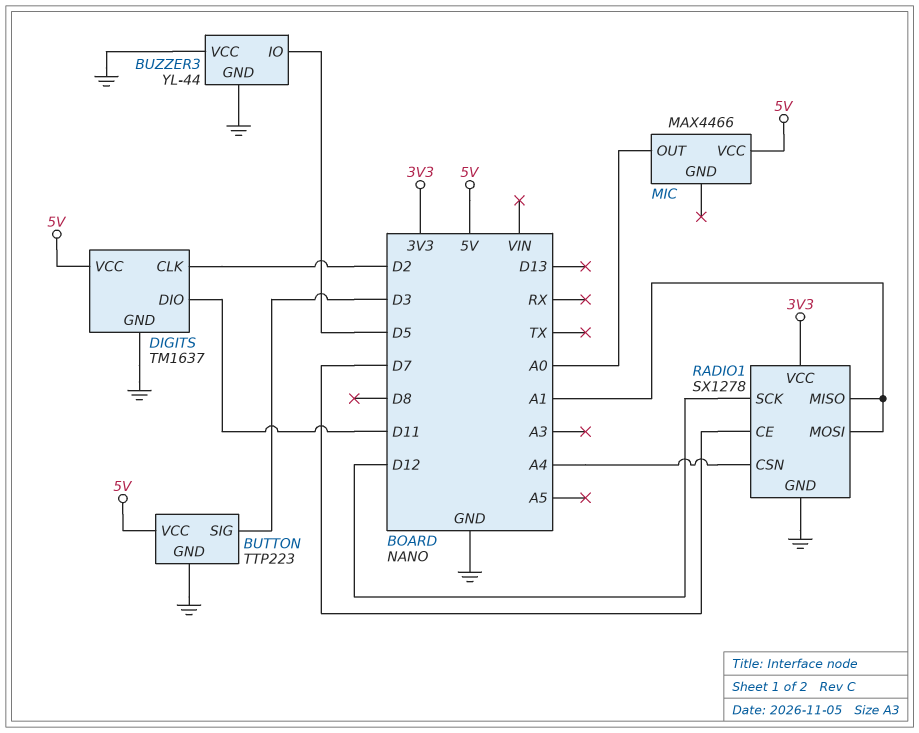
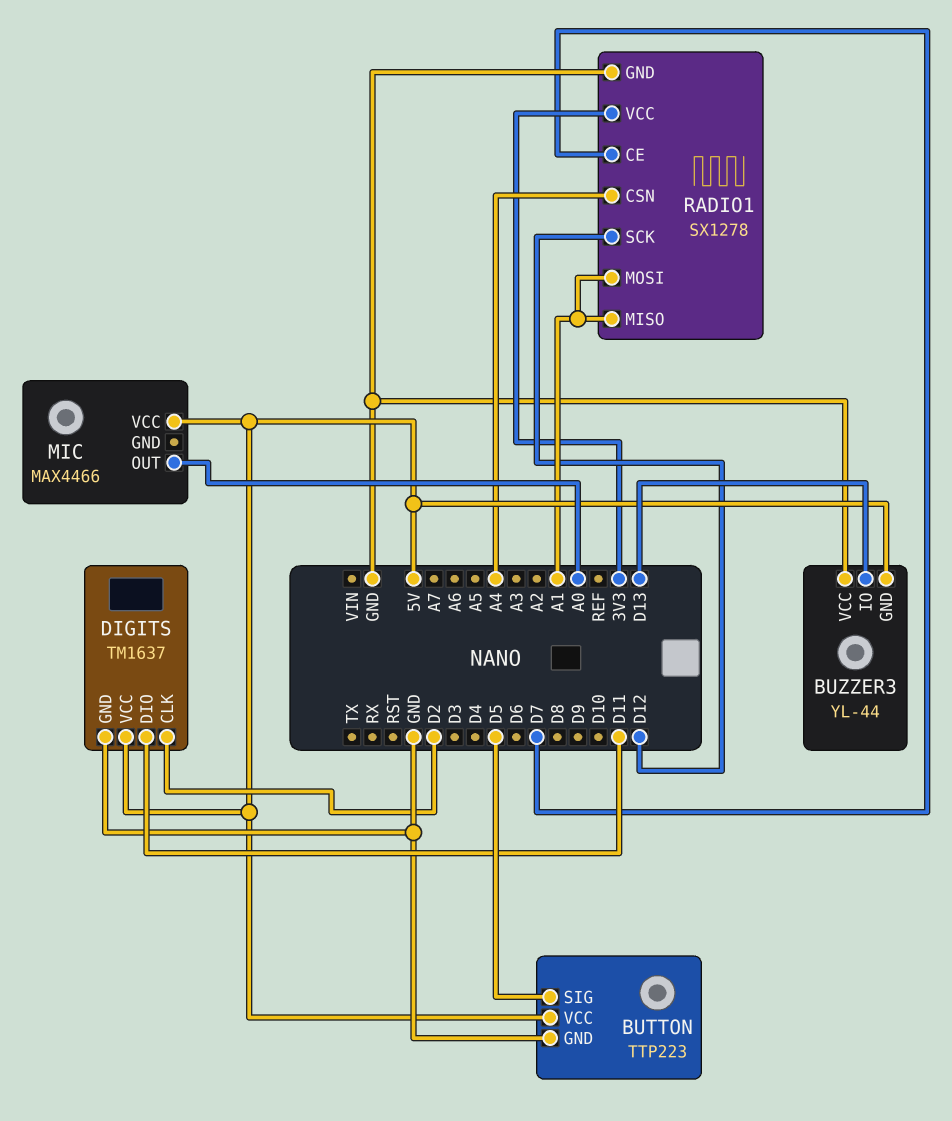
BUTTON pin SIG: D3 -> D5
BUZZER3 pin GND: GND -> 5V
BUZZER3 pin IO: D5 -> D13

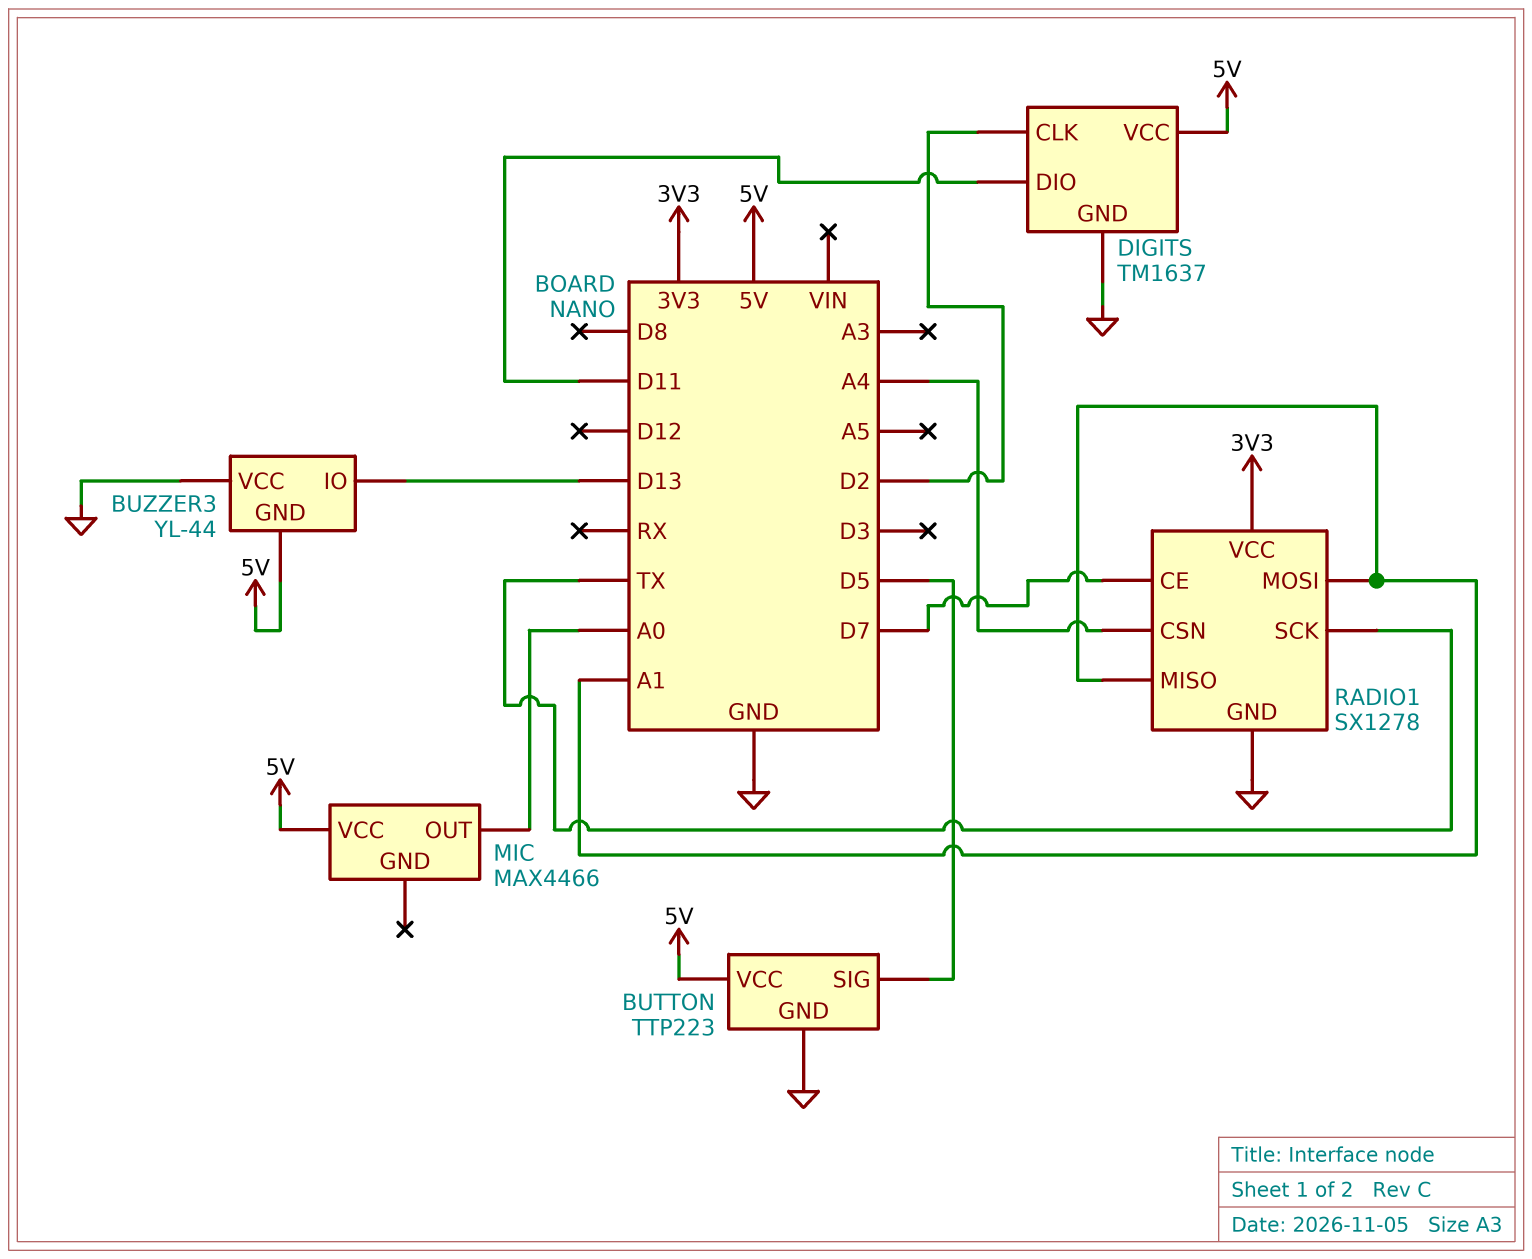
RADIO1 pin SCK: D12 -> TX

